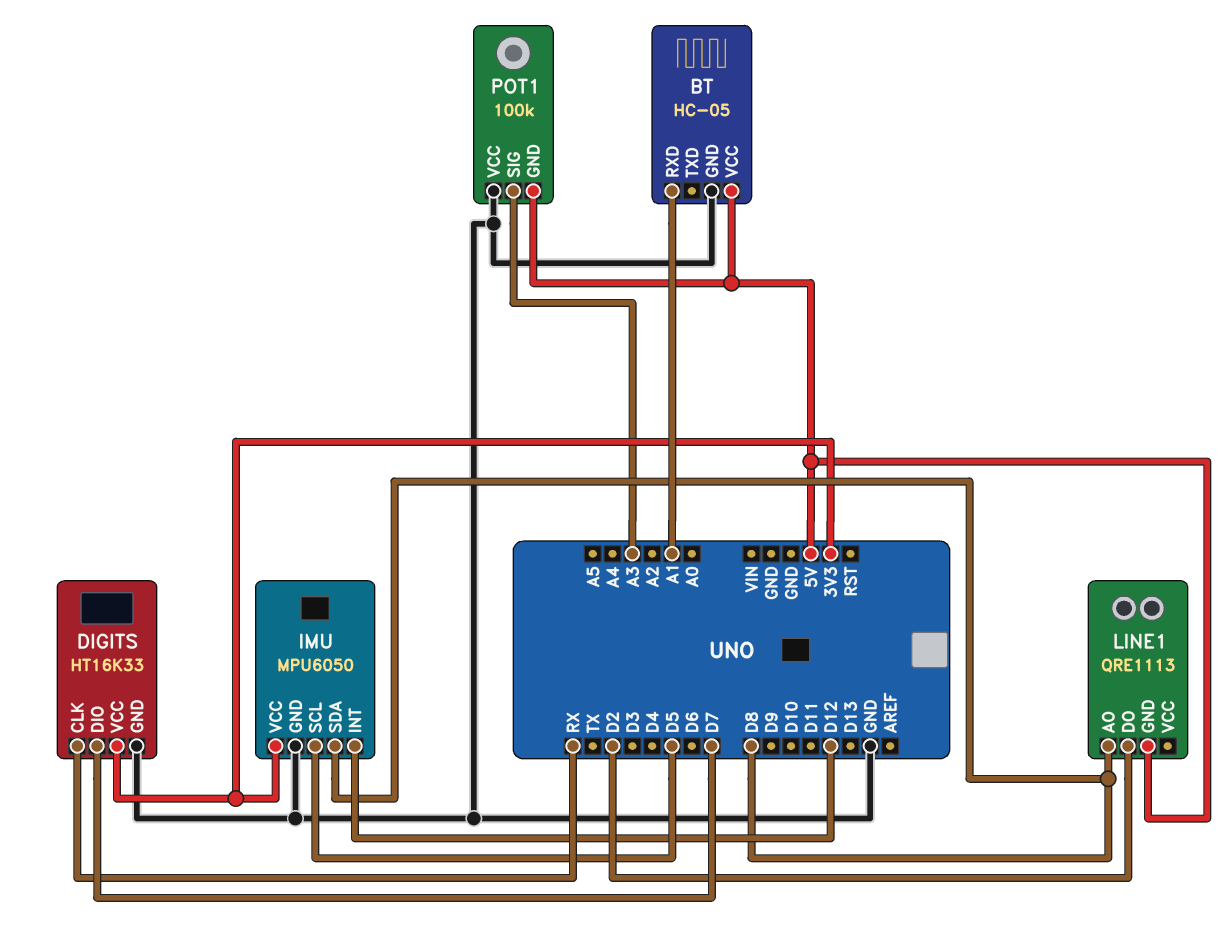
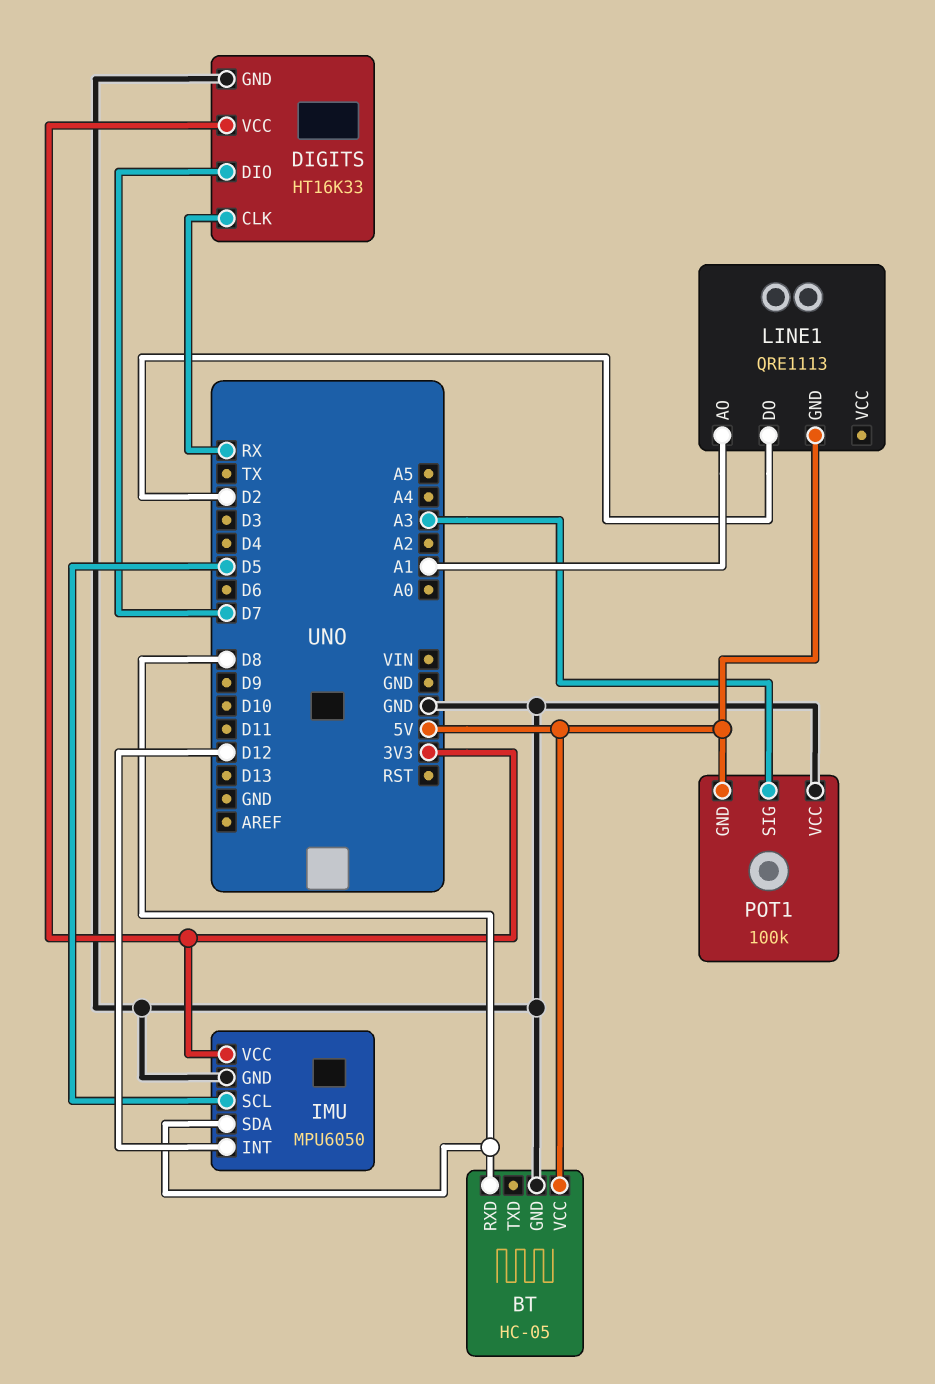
BT pin RXD: A1 -> D8
LINE1 pin AO: D8 -> A1

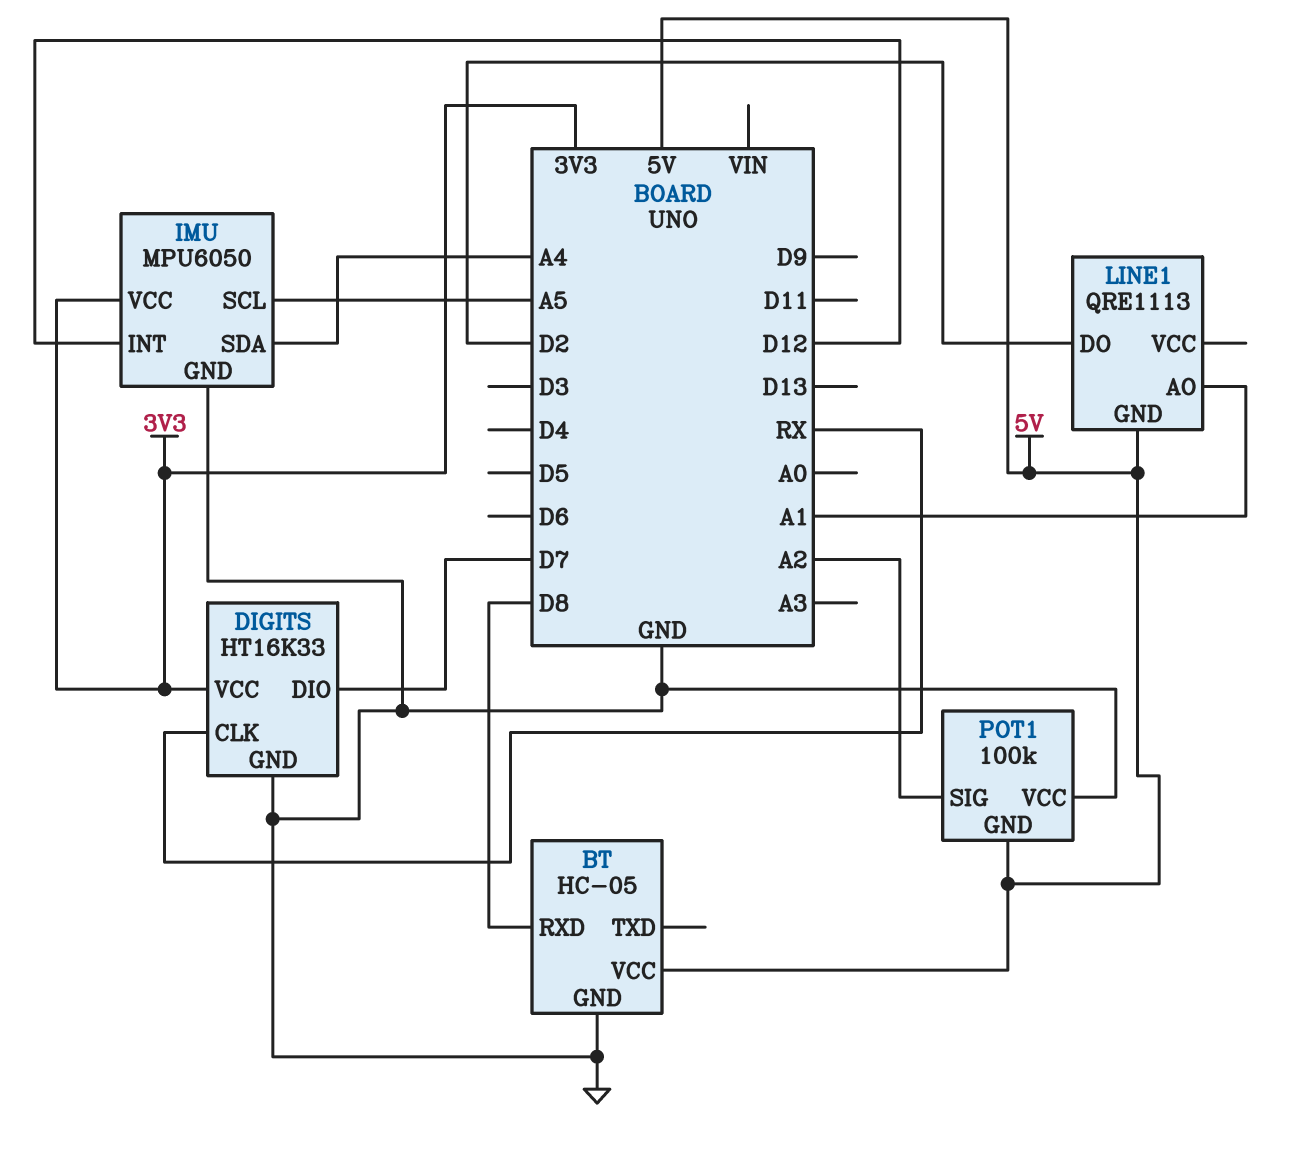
IMU pin SCL: D5 -> A5
IMU pin SDA: D8 -> A4
POT1 pin SIG: A3 -> A2

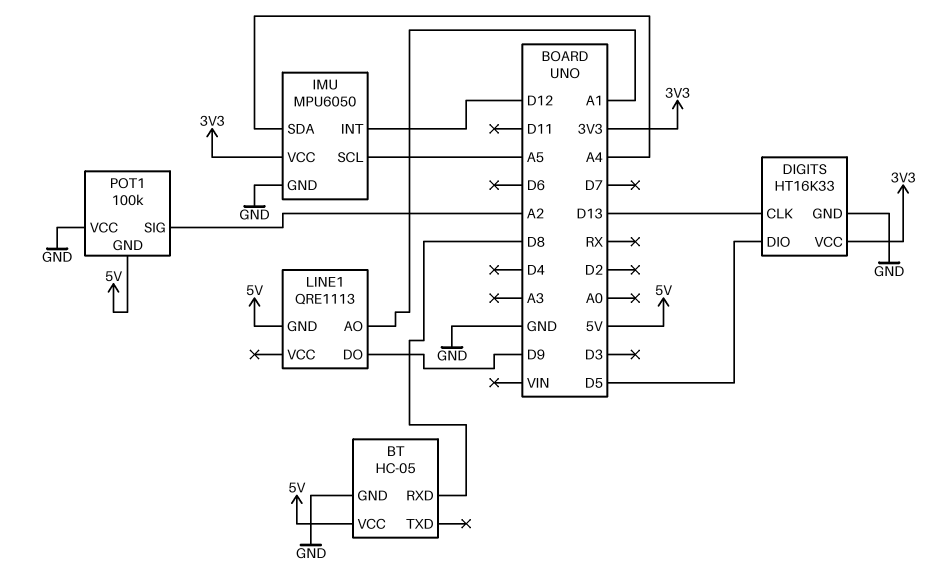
DIGITS pin CLK: RX -> D13
DIGITS pin DIO: D7 -> D5
LINE1 pin DO: D2 -> D9

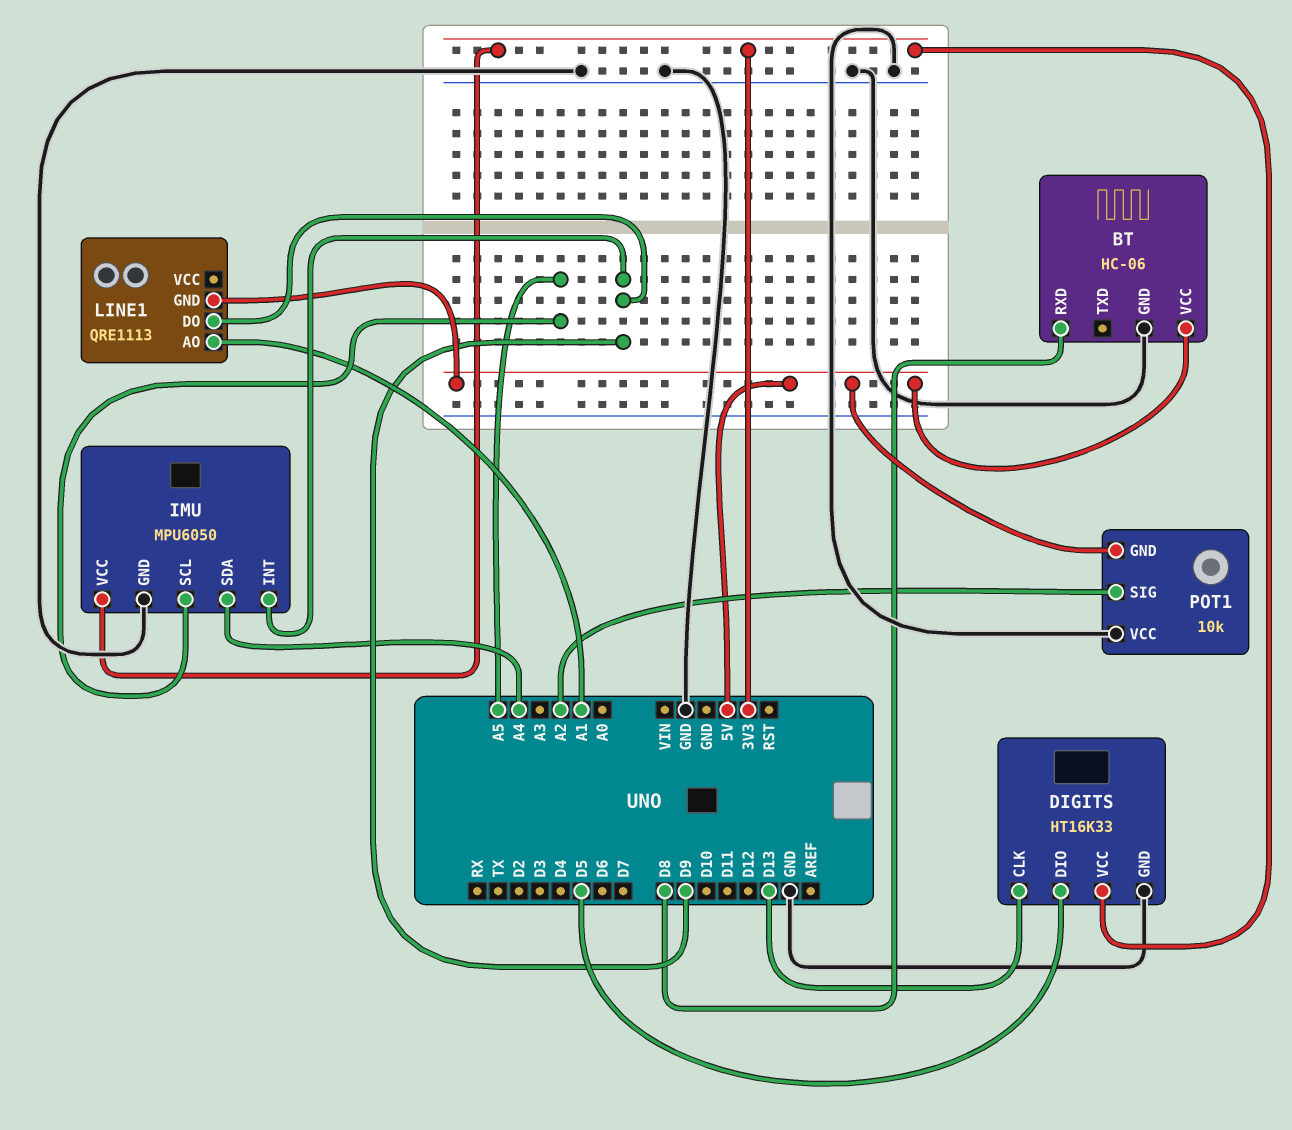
BT: HC-05 -> HC-06
IMU pin INT: D12 -> D9
POT1: 100k -> 10k

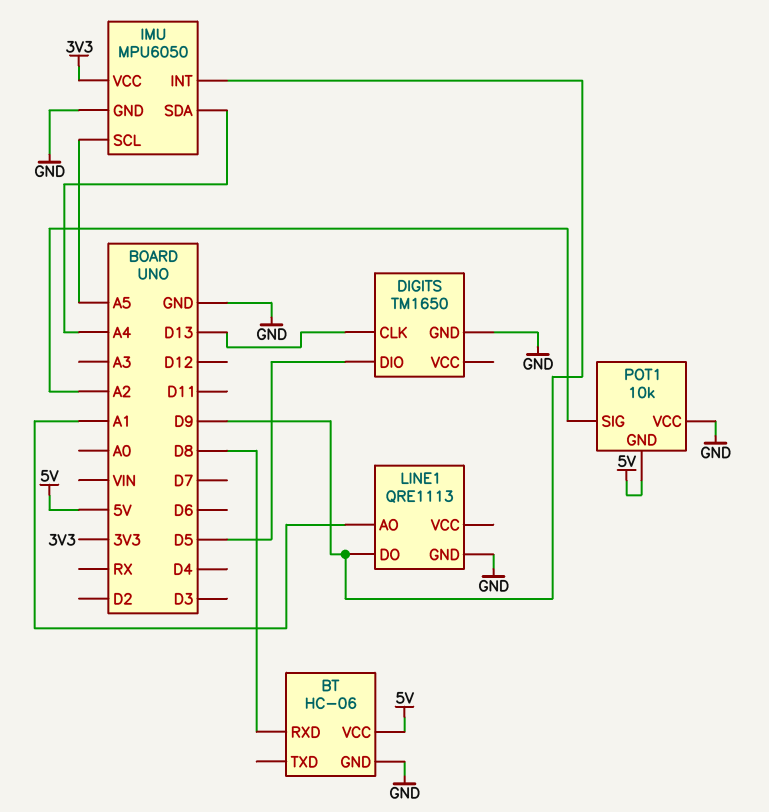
DIGITS: HT16K33 -> TM1650
DIGITS pin VCC: 3V3 -> none
LINE1 pin GND: 5V -> GND

